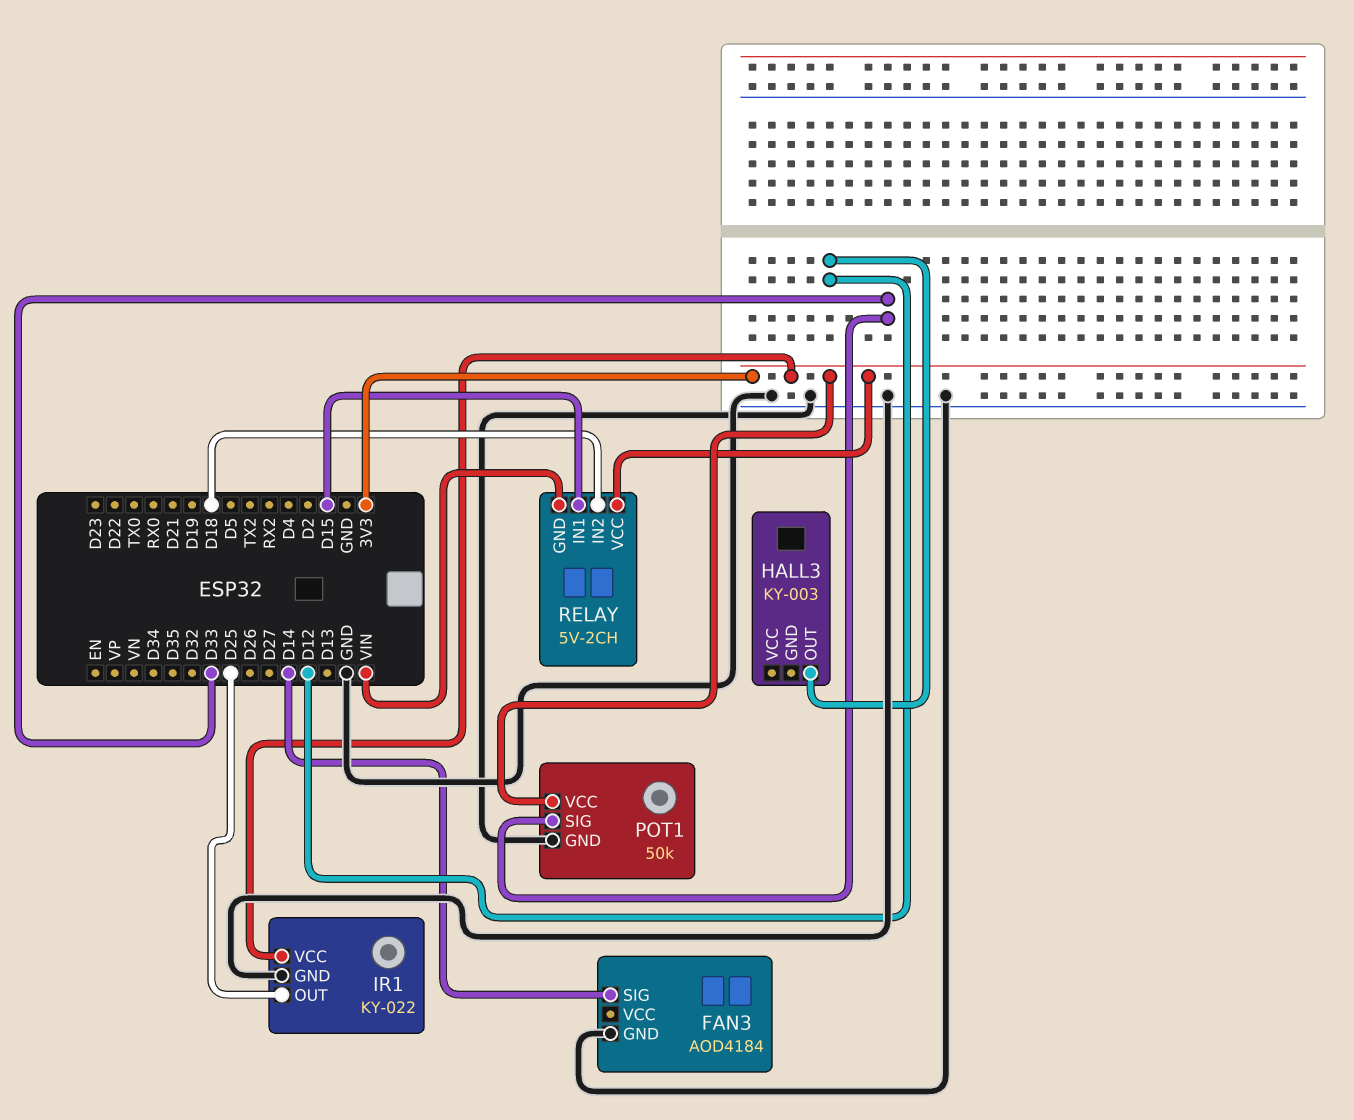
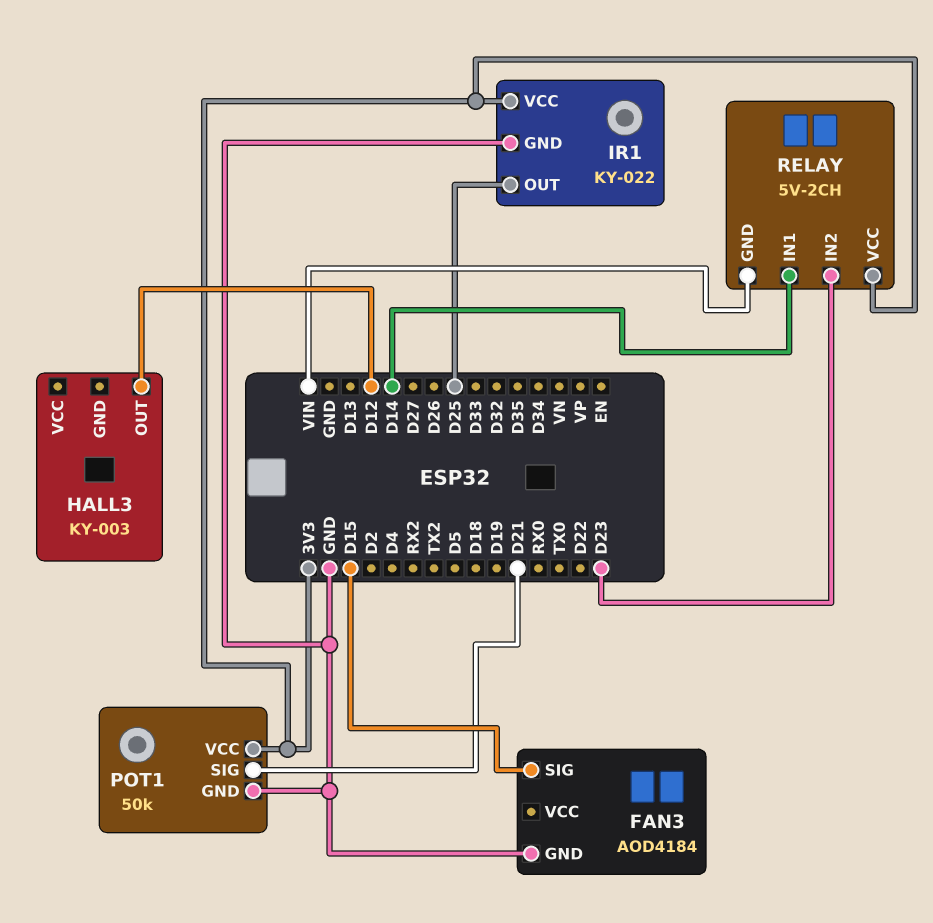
FAN3 pin SIG: D14 -> D15
POT1 pin SIG: D33 -> D21
RELAY pin IN1: D15 -> D14
RELAY pin IN2: D18 -> D23

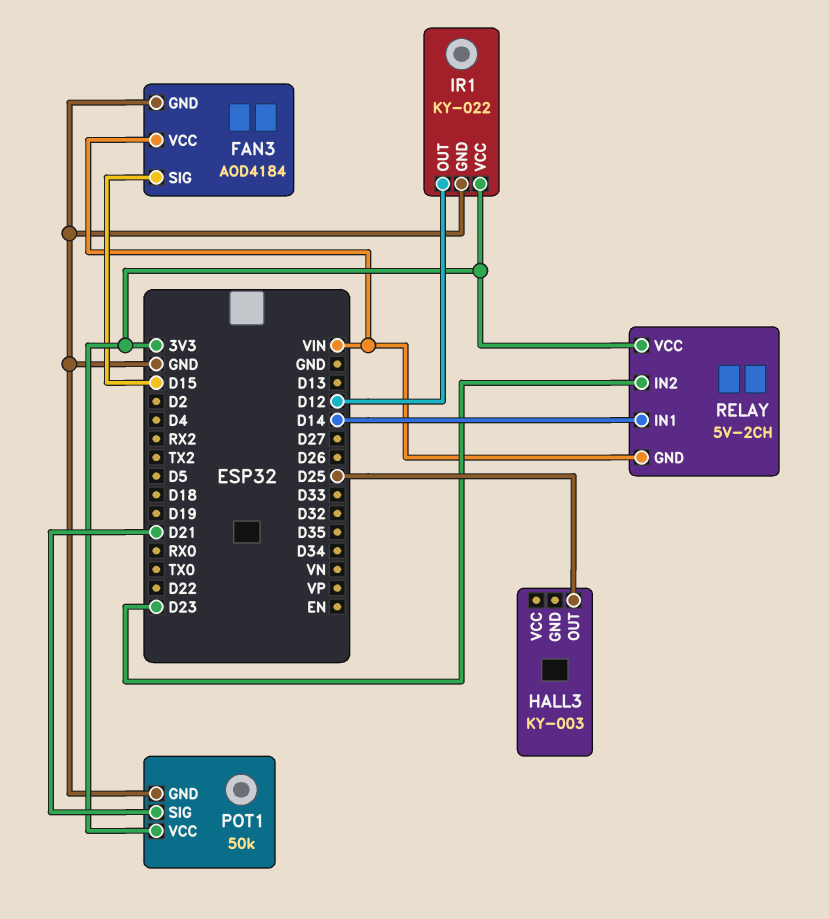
FAN3 pin VCC: none -> VIN
HALL3 pin OUT: D12 -> D25
IR1 pin OUT: D25 -> D12

